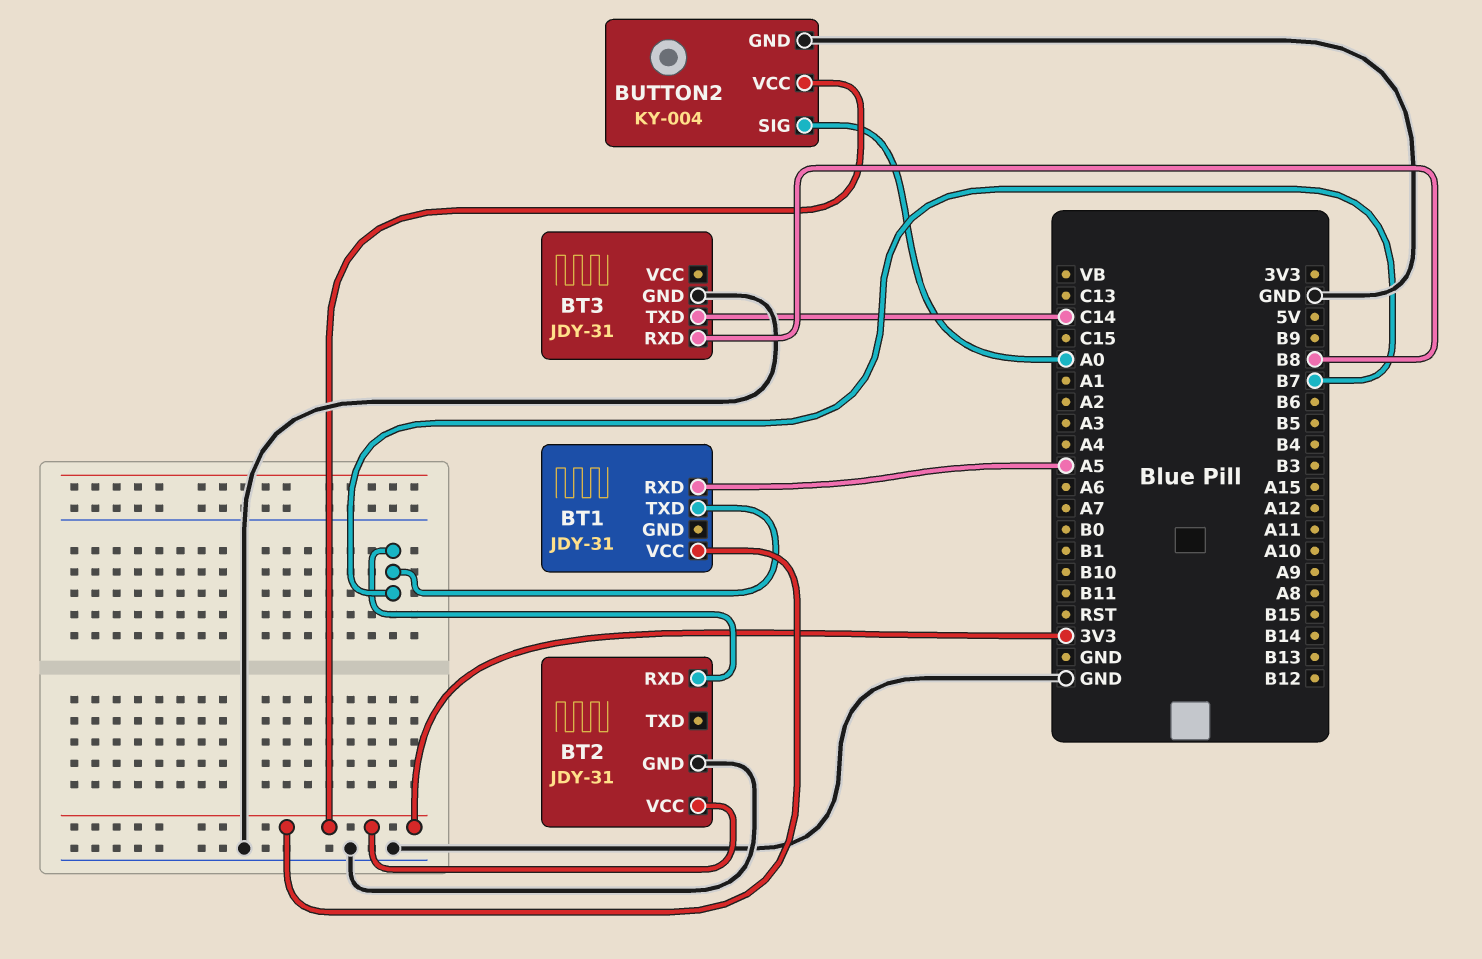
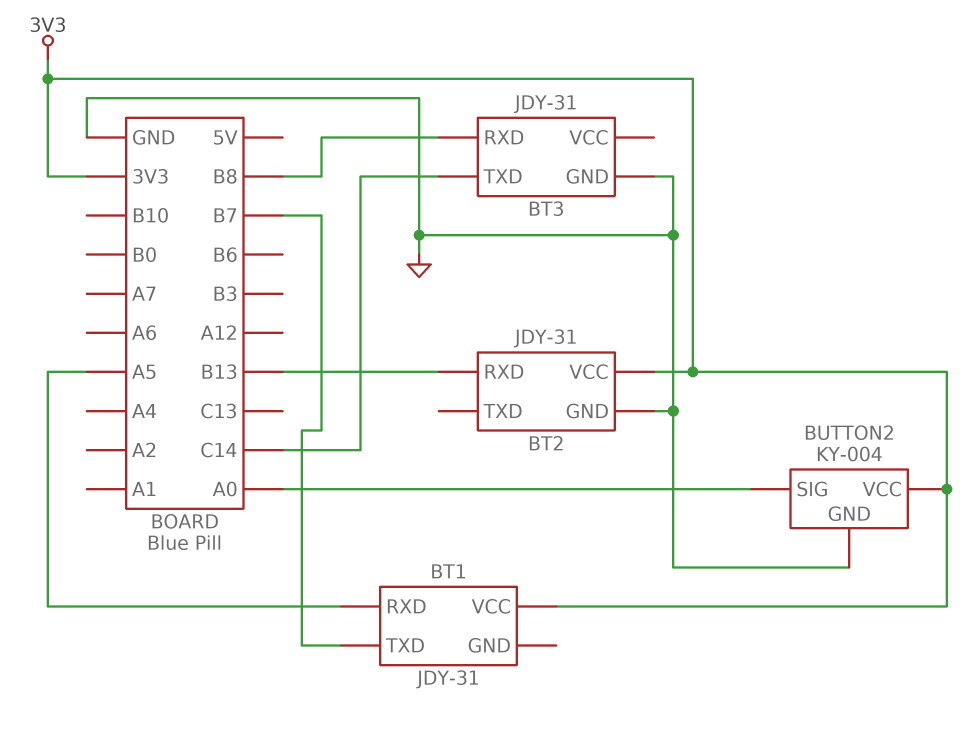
BT2 pin RXD: B7 -> B13

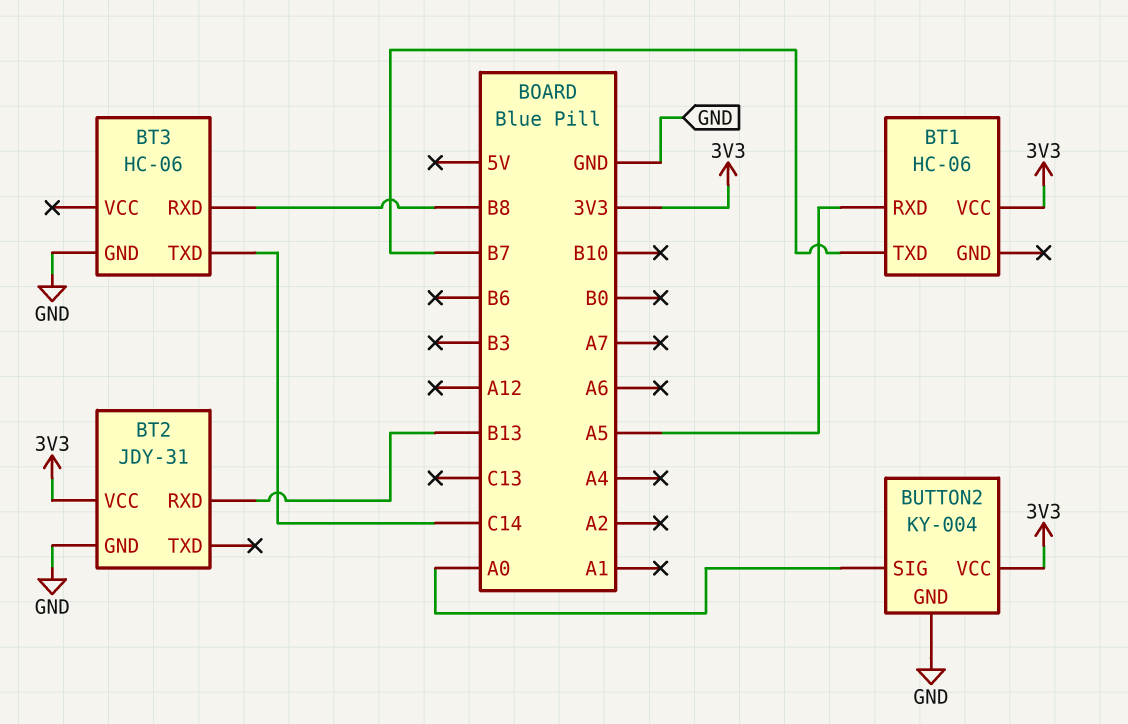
BT1: JDY-31 -> HC-06
BT3: JDY-31 -> HC-06

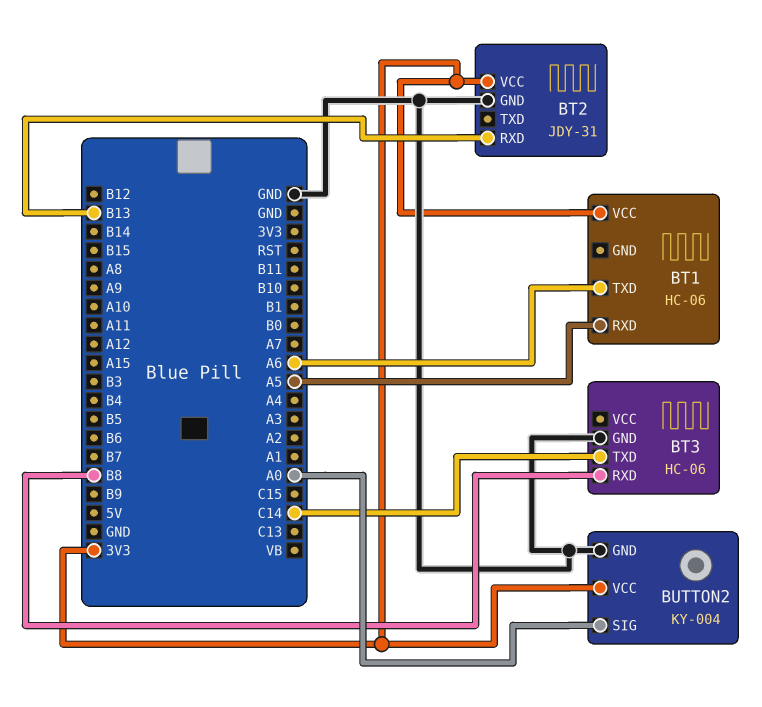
BT1 pin TXD: B7 -> A6

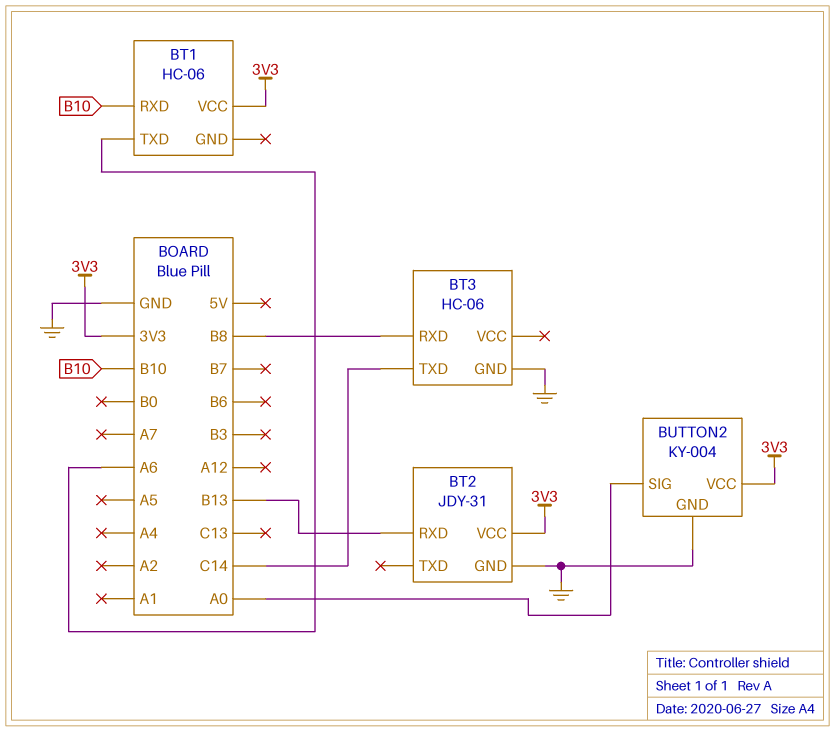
BT1 pin RXD: A5 -> B10

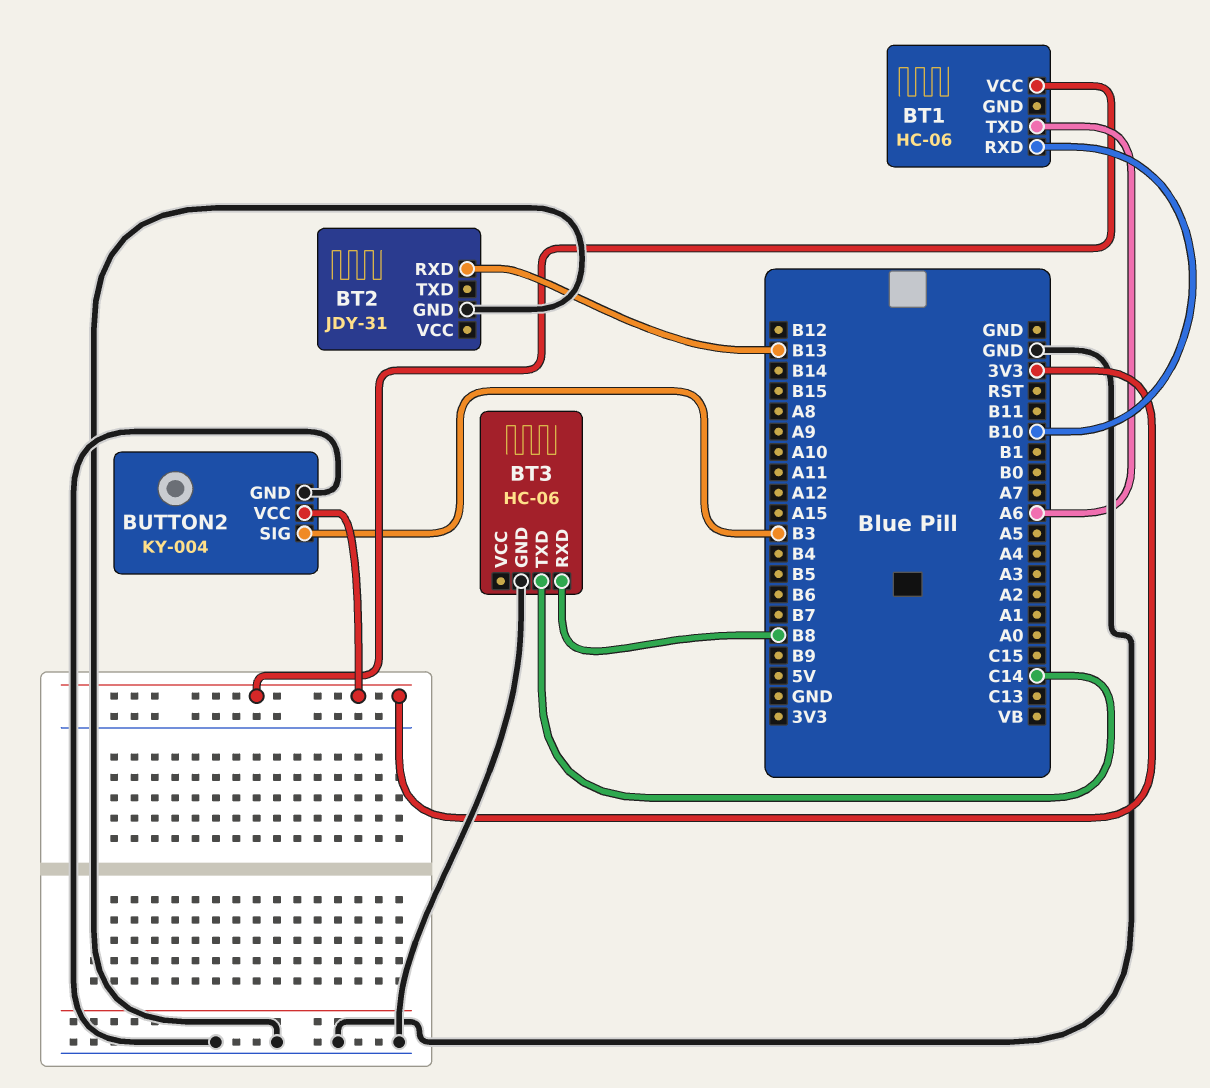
BT2 pin VCC: 3V3 -> none
BUTTON2 pin SIG: A0 -> B3

